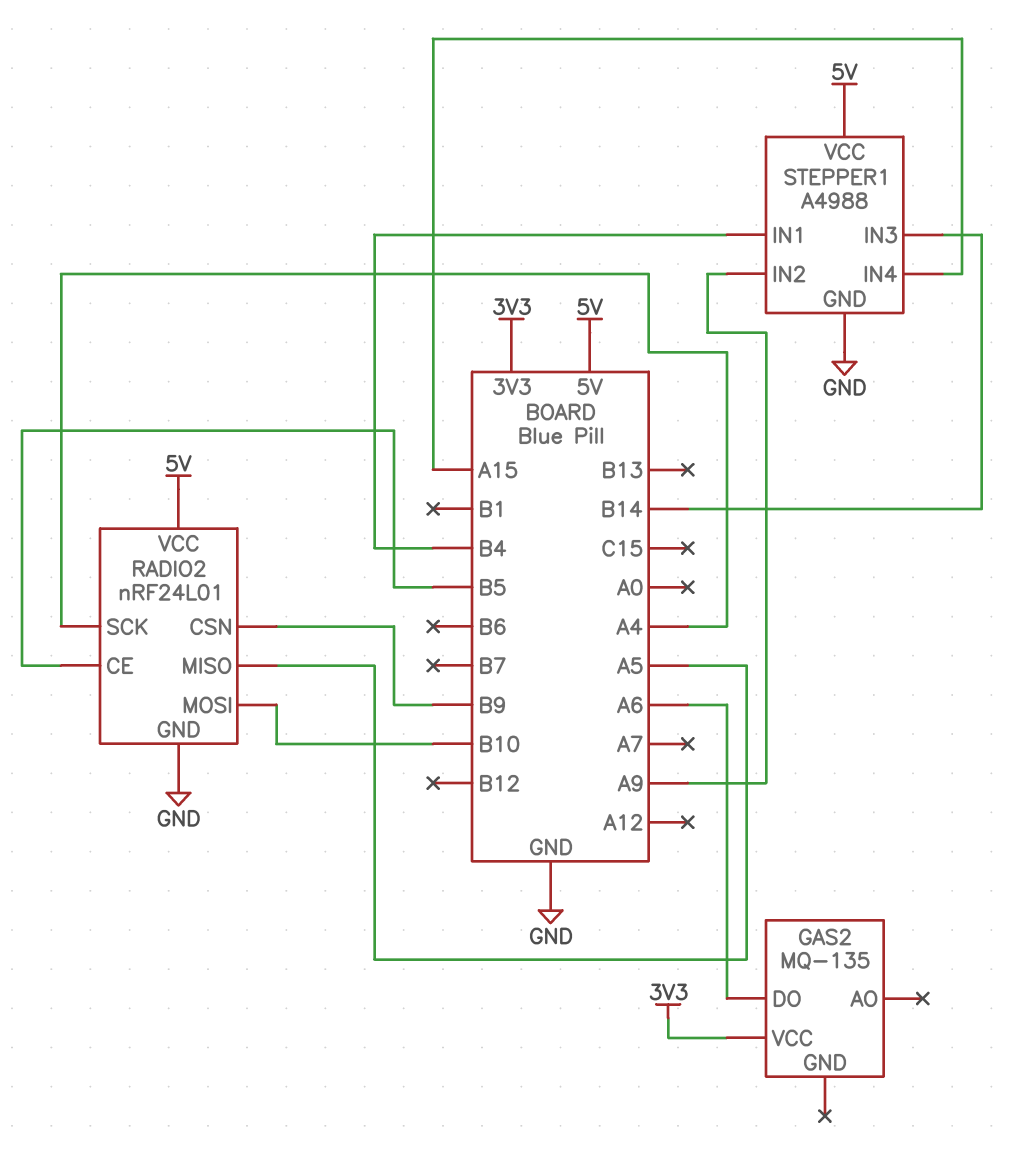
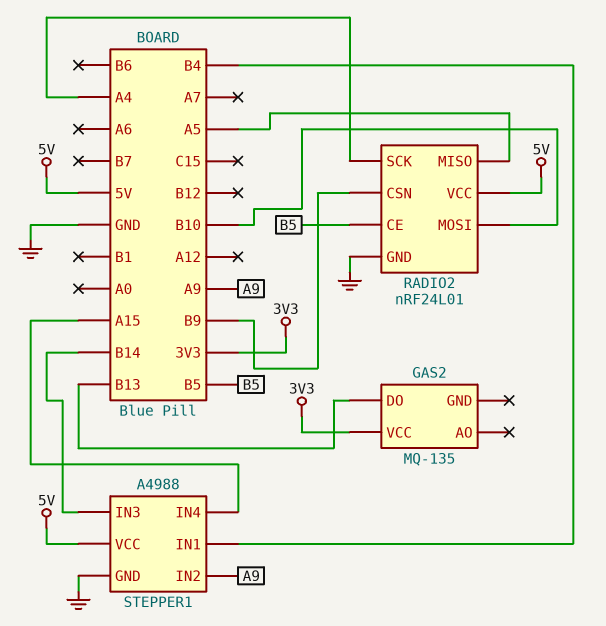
GAS2 pin DO: A6 -> B13

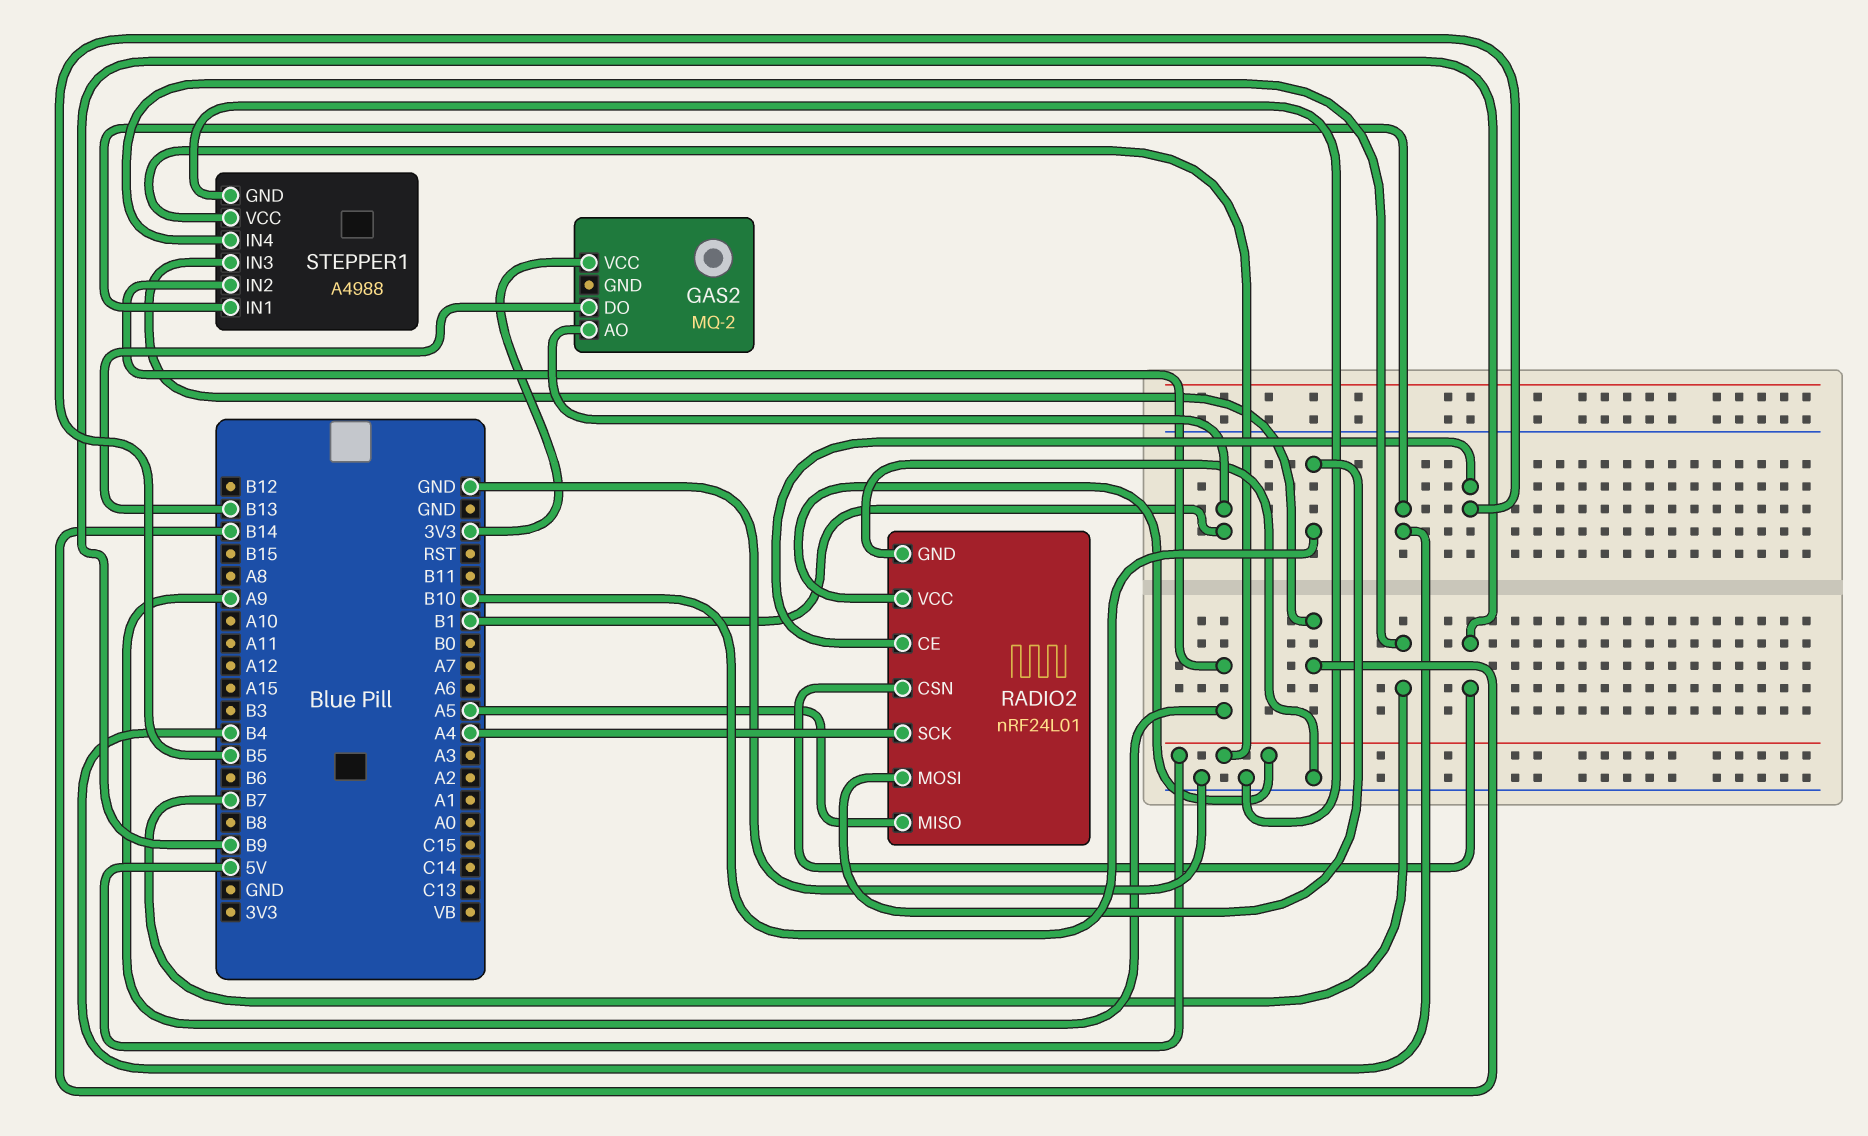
GAS2: MQ-135 -> MQ-2
GAS2 pin AO: none -> B1
STEPPER1 pin IN4: A15 -> B7

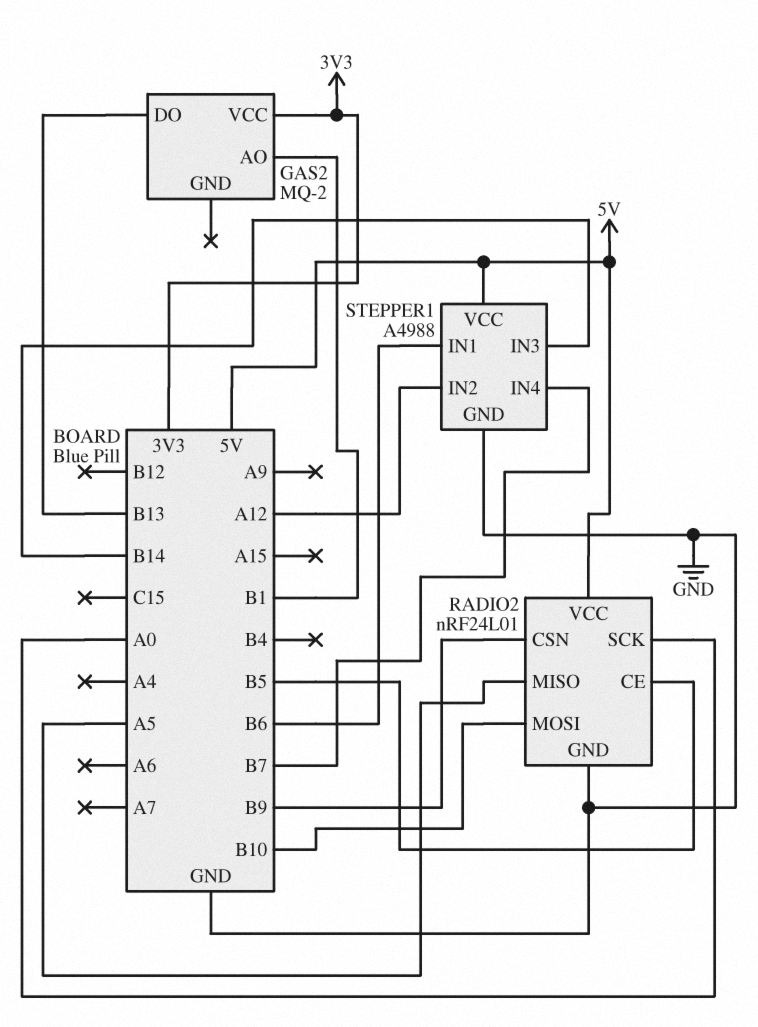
RADIO2 pin SCK: A4 -> A0
STEPPER1 pin IN1: B4 -> B6
STEPPER1 pin IN2: A9 -> A12

